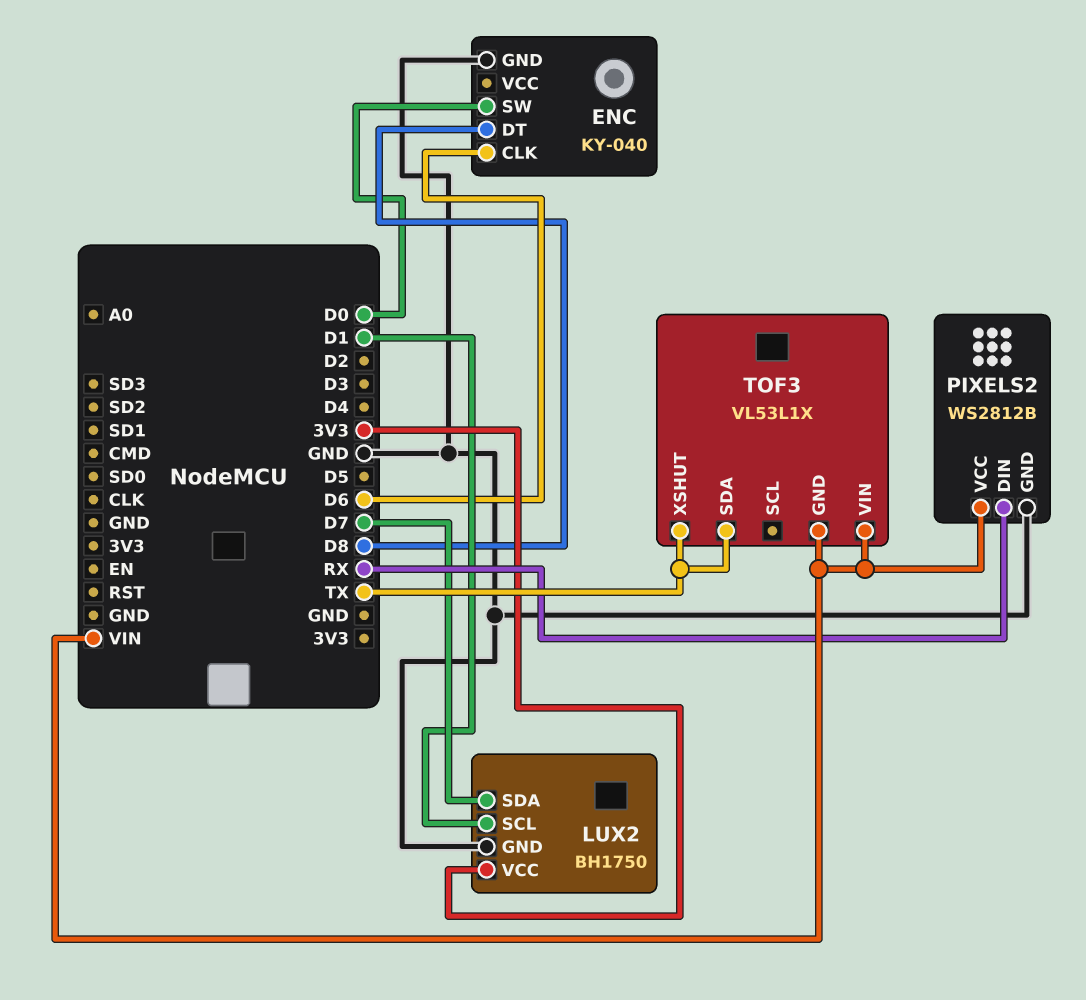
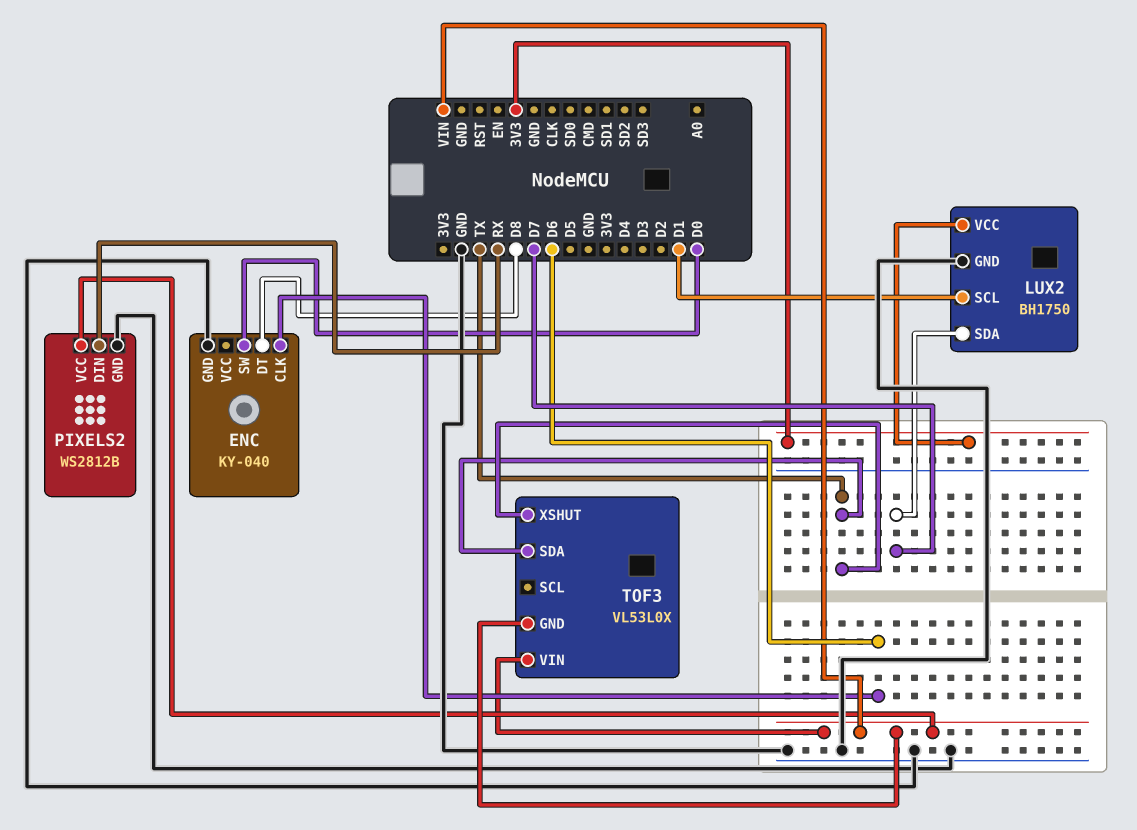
TOF3: VL53L1X -> VL53L0X

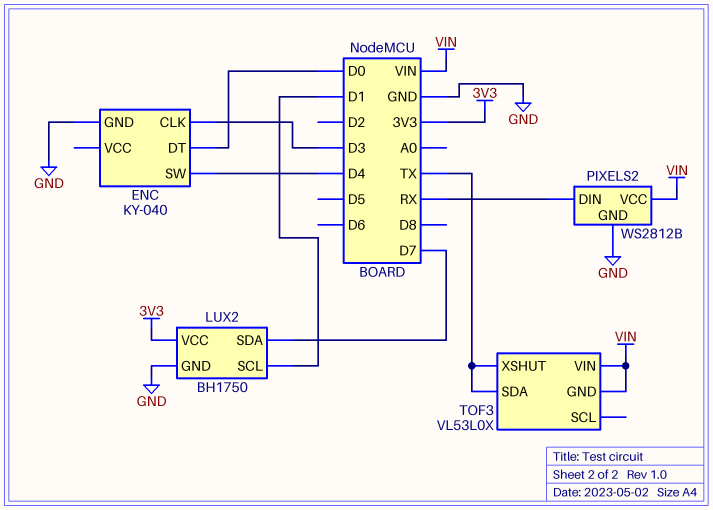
ENC pin CLK: D6 -> D3
ENC pin DT: D8 -> D0
ENC pin SW: D0 -> D4

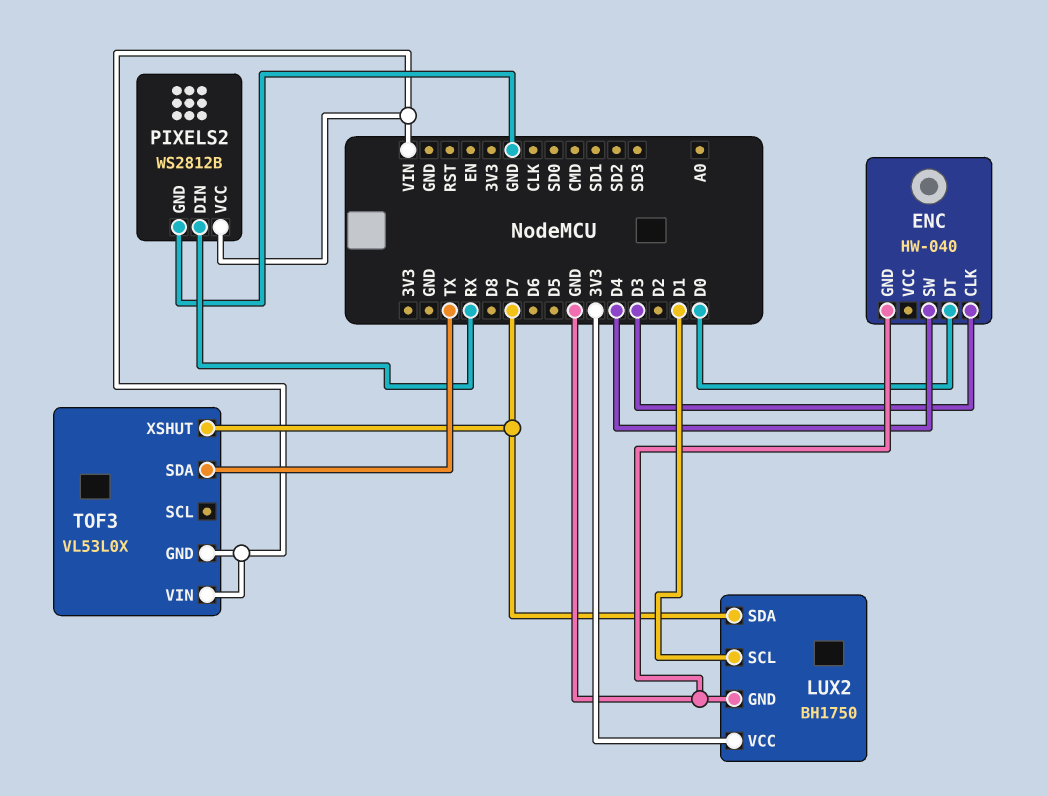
ENC: KY-040 -> HW-040
TOF3 pin XSHUT: TX -> D7

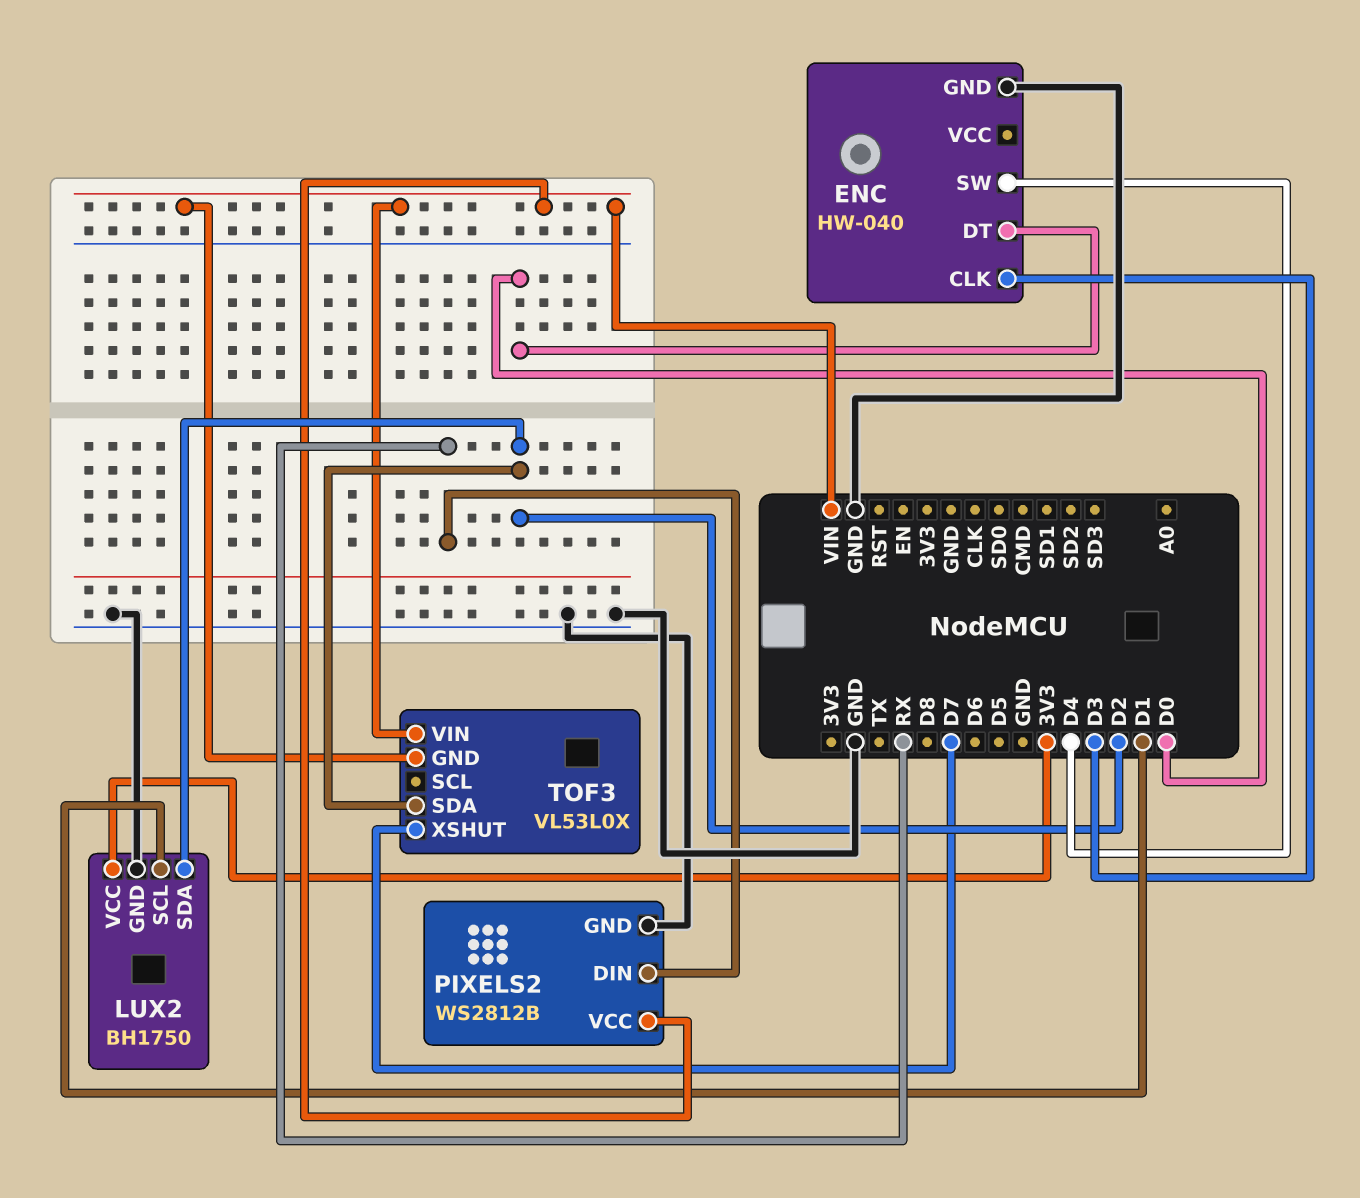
LUX2 pin SDA: D7 -> D2
TOF3 pin SDA: TX -> D2

